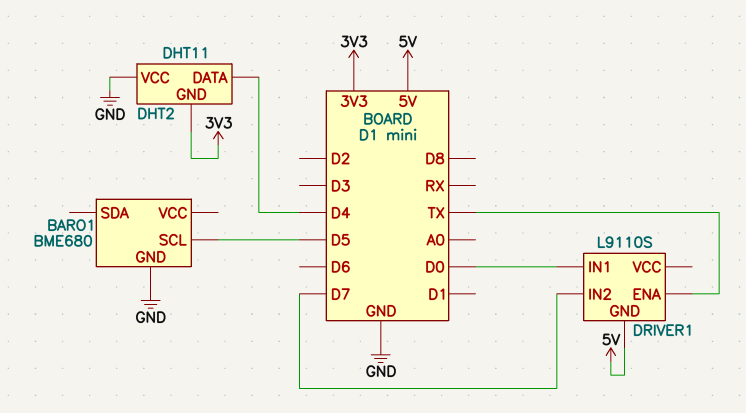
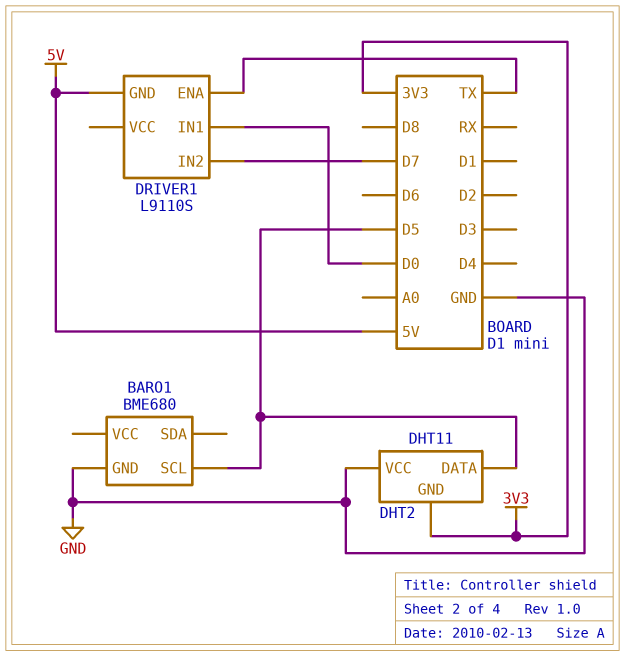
DHT2 pin DATA: D4 -> D5

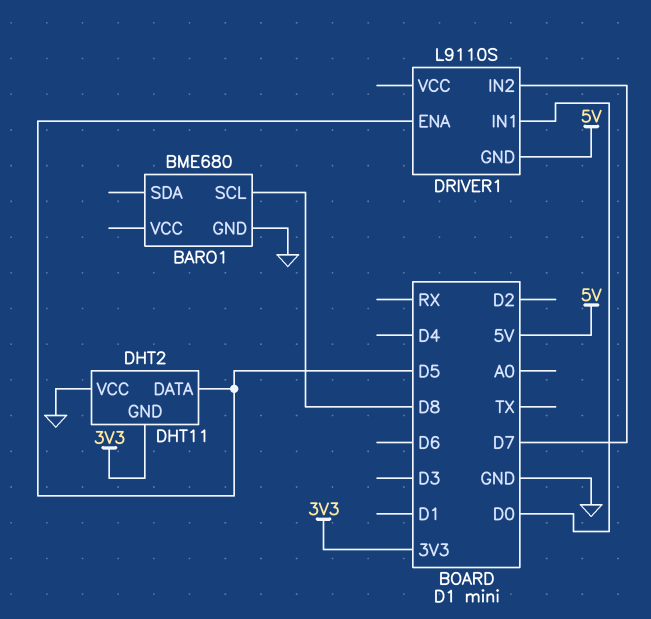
BARO1 pin SCL: D5 -> D8
DRIVER1 pin ENA: TX -> D5

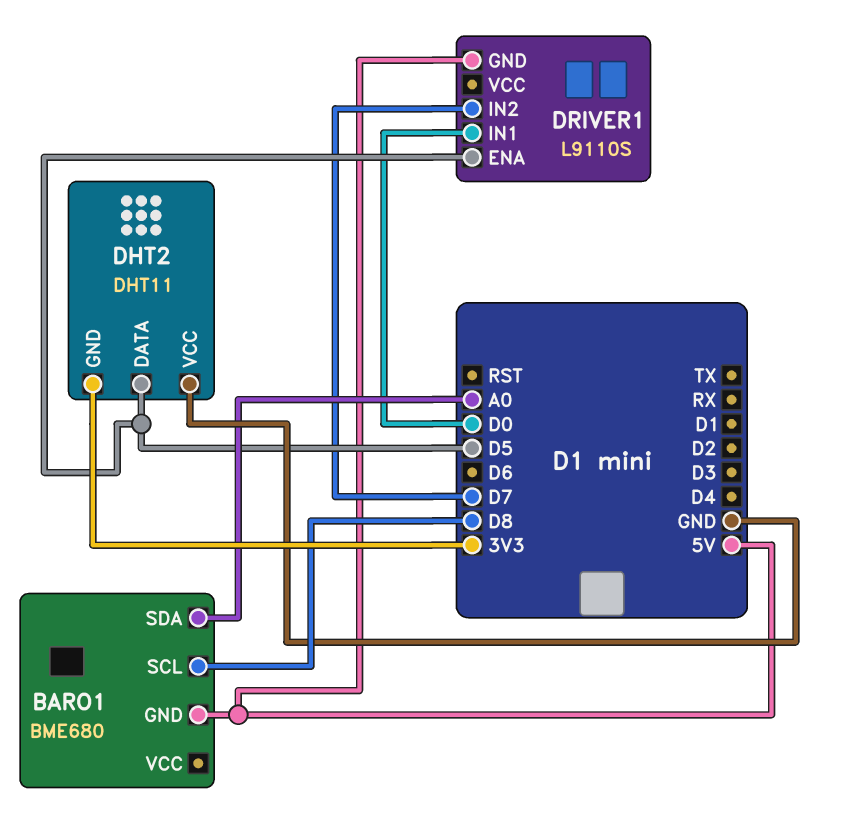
BARO1 pin GND: GND -> 5V
BARO1 pin SDA: none -> A0

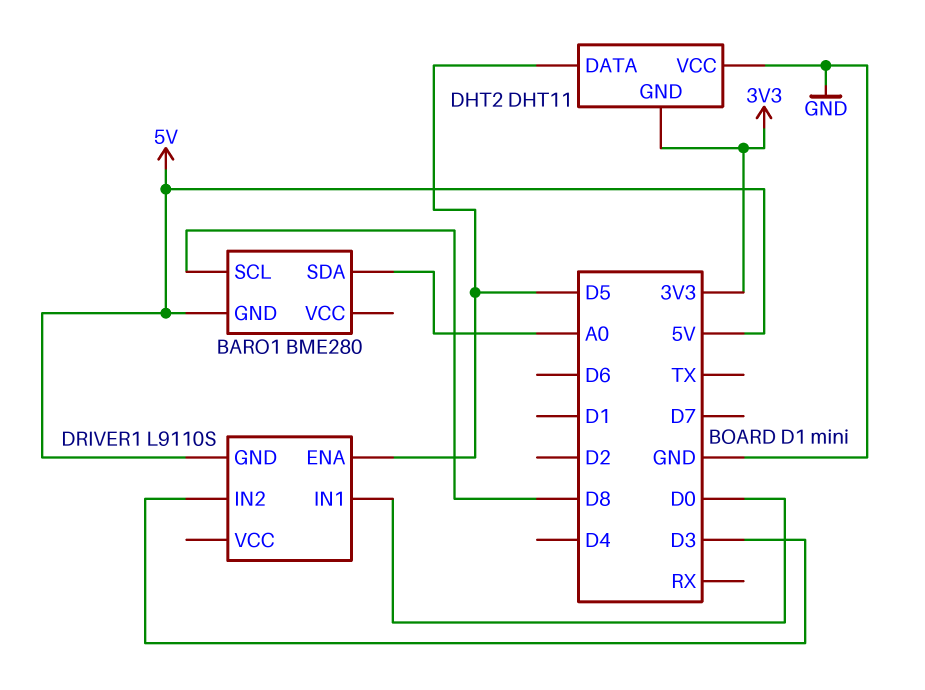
BARO1: BME680 -> BME280
DRIVER1 pin IN2: D7 -> D3

